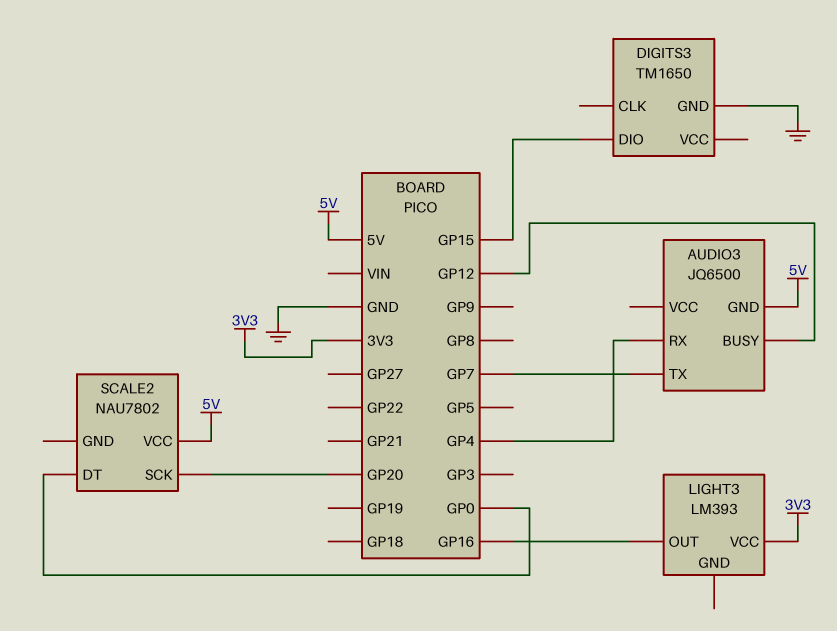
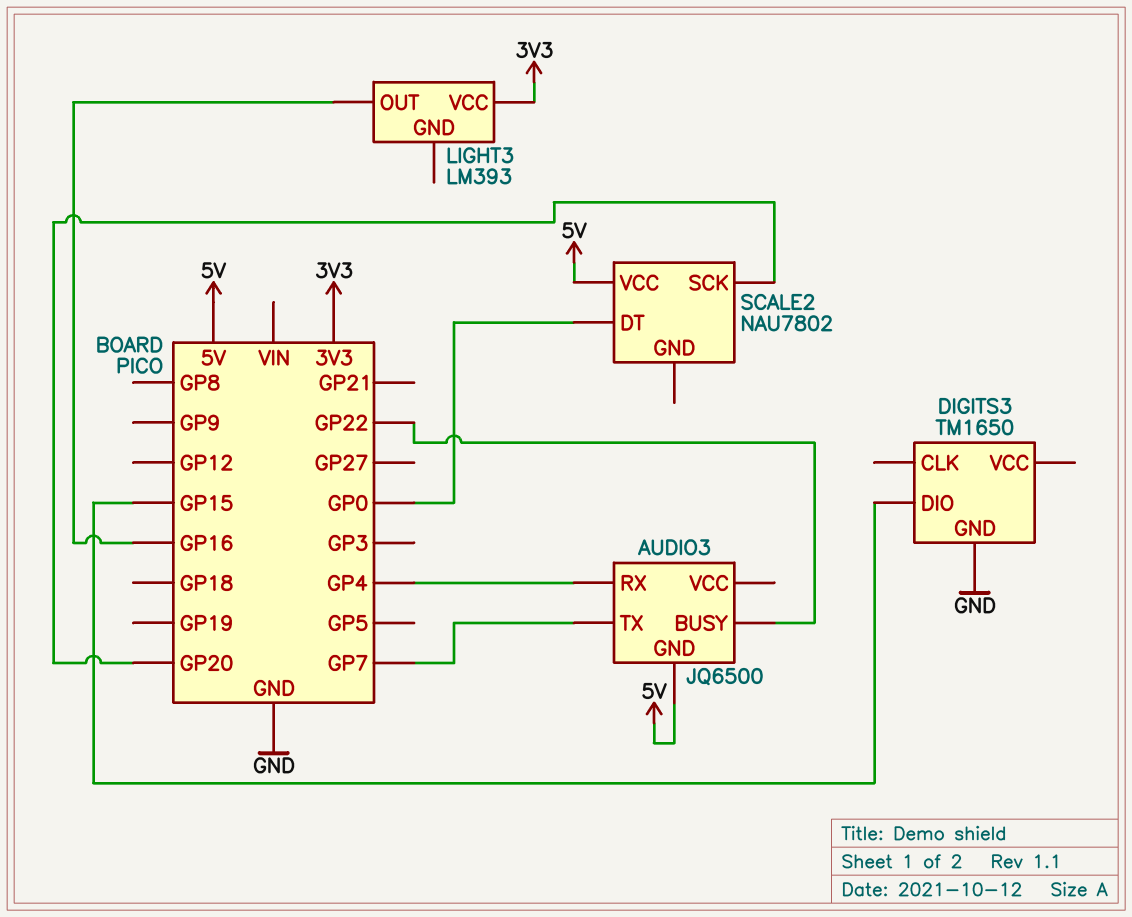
AUDIO3 pin BUSY: GP12 -> GP22

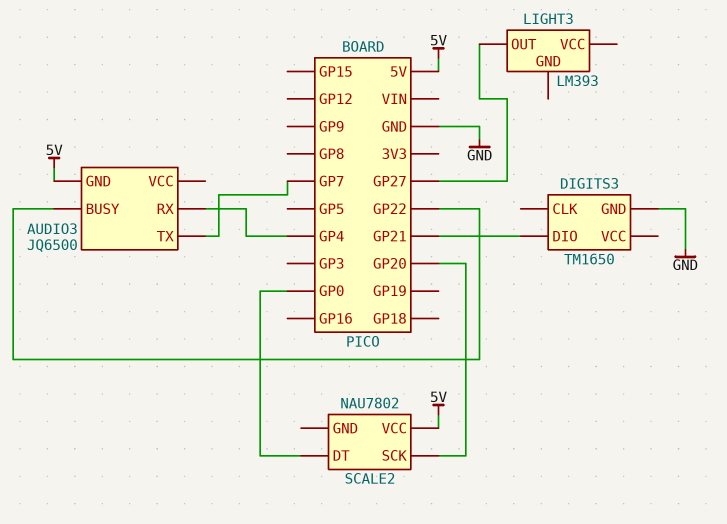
DIGITS3 pin DIO: GP15 -> GP21
LIGHT3 pin OUT: GP16 -> GP27
LIGHT3 pin VCC: 3V3 -> none

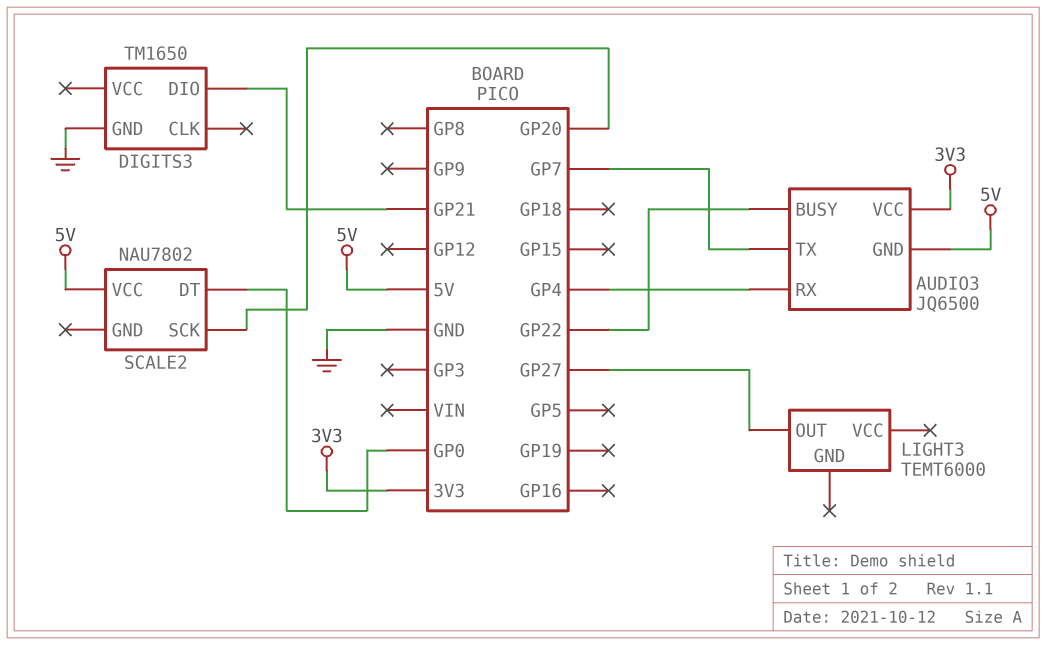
AUDIO3 pin VCC: none -> 3V3
LIGHT3: LM393 -> TEMT6000

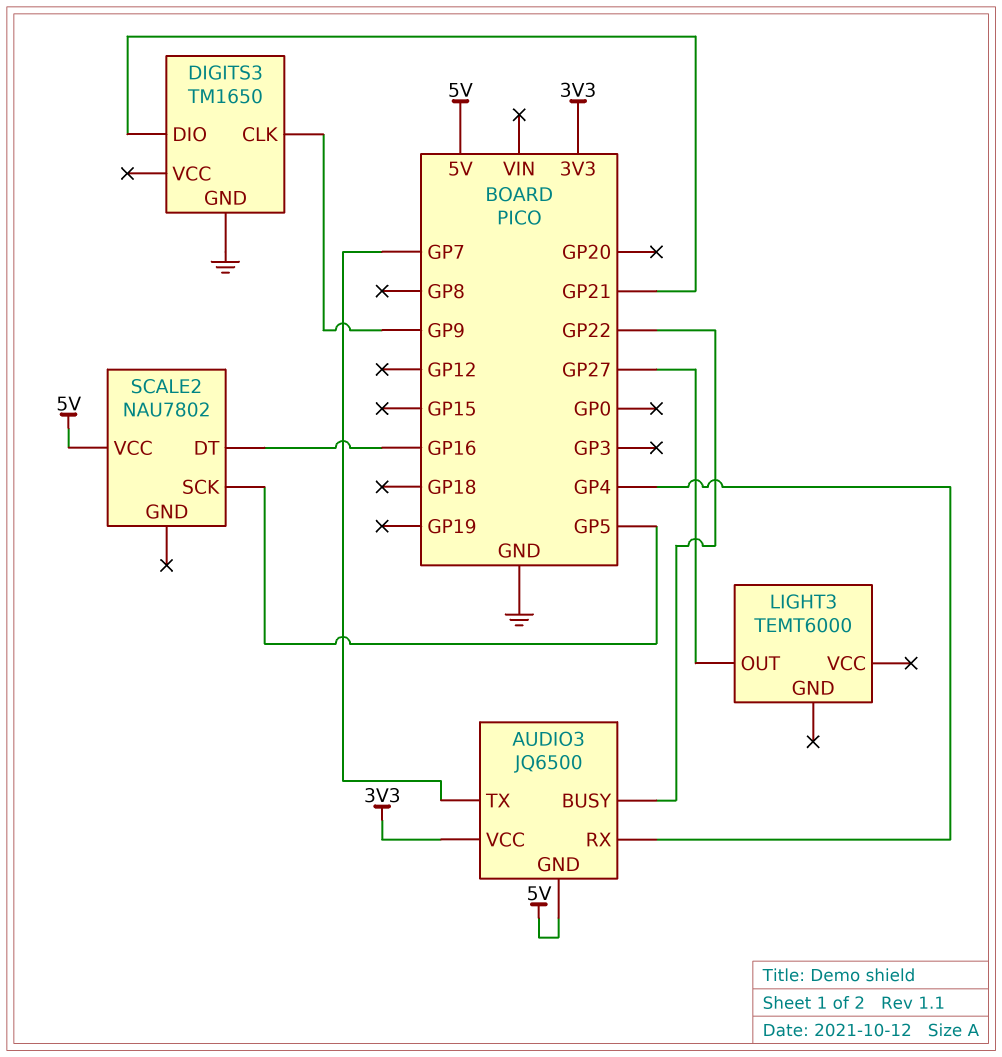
DIGITS3 pin CLK: none -> GP9
SCALE2 pin DT: GP0 -> GP16
SCALE2 pin SCK: GP20 -> GP5

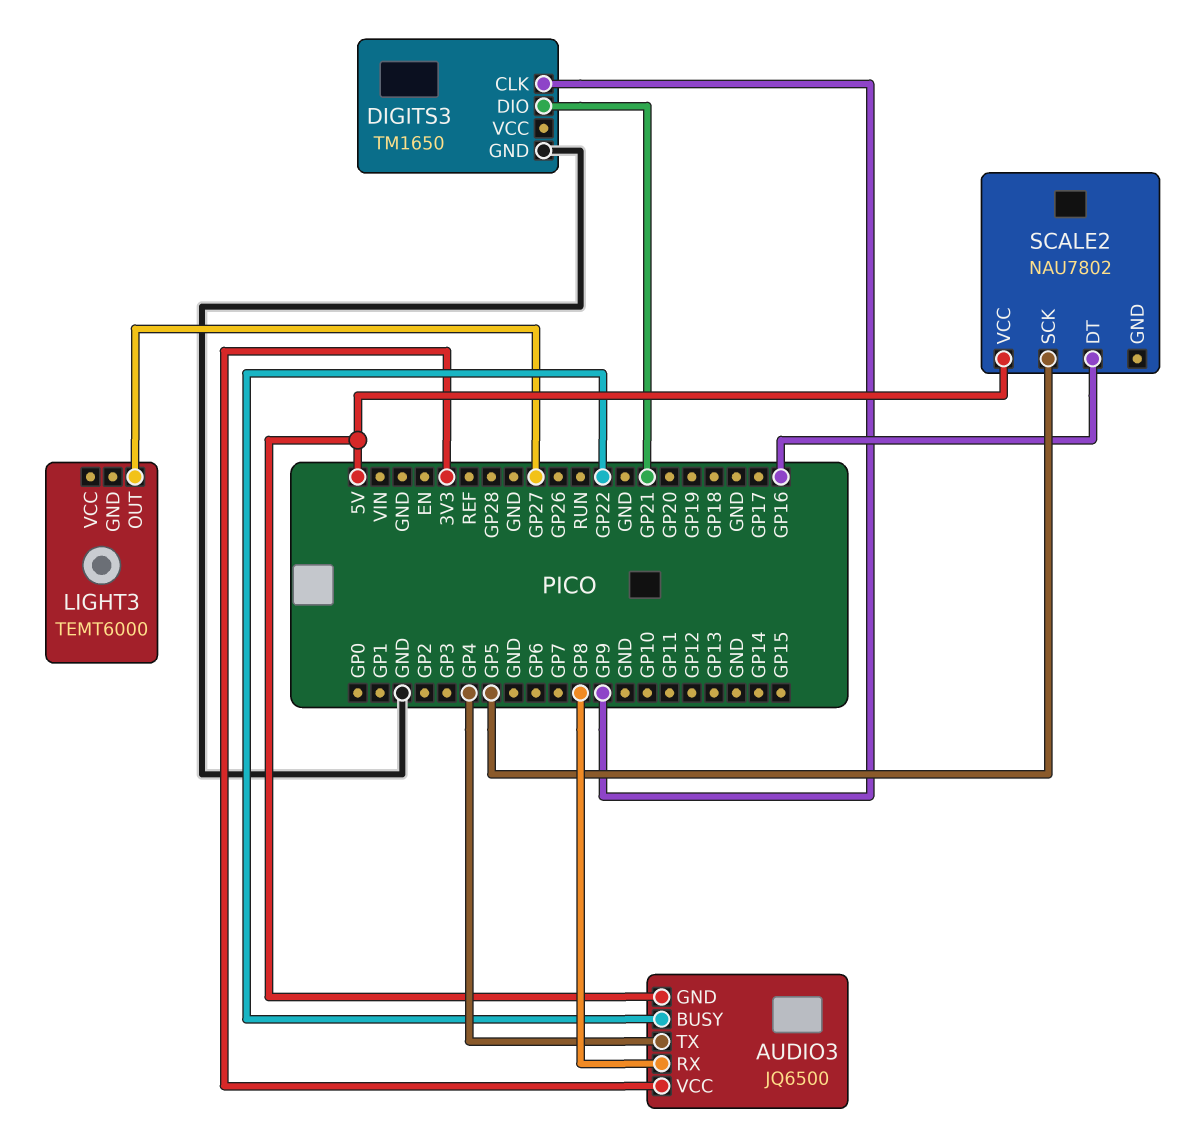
AUDIO3 pin RX: GP4 -> GP8
AUDIO3 pin TX: GP7 -> GP4

